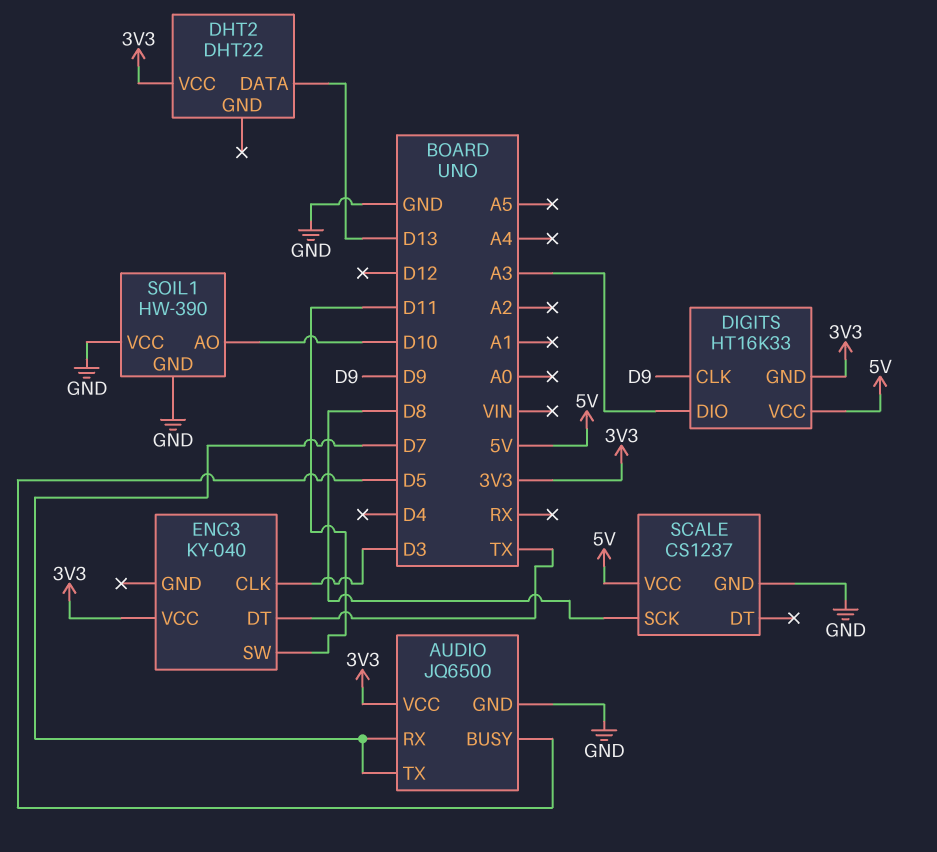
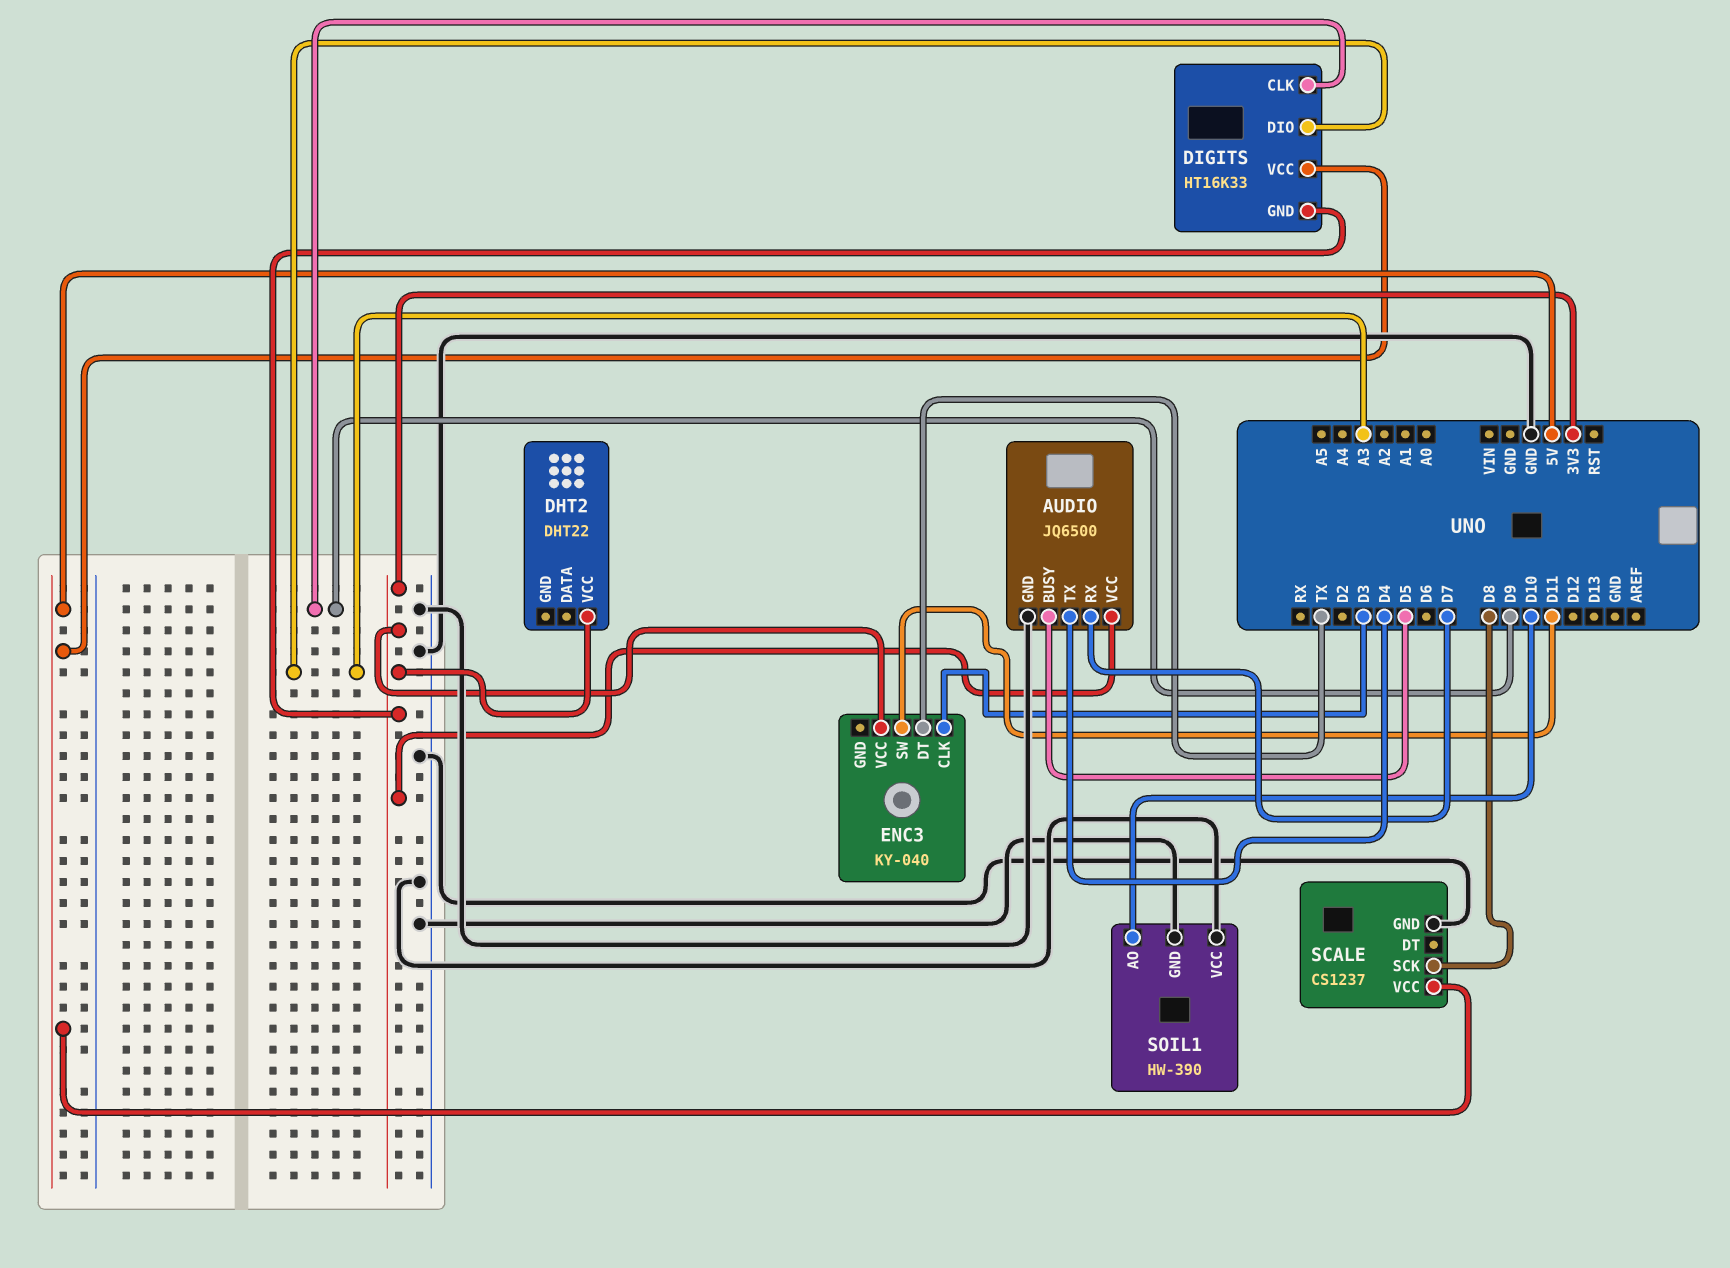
AUDIO pin TX: D7 -> D4
DHT2 pin DATA: D13 -> none

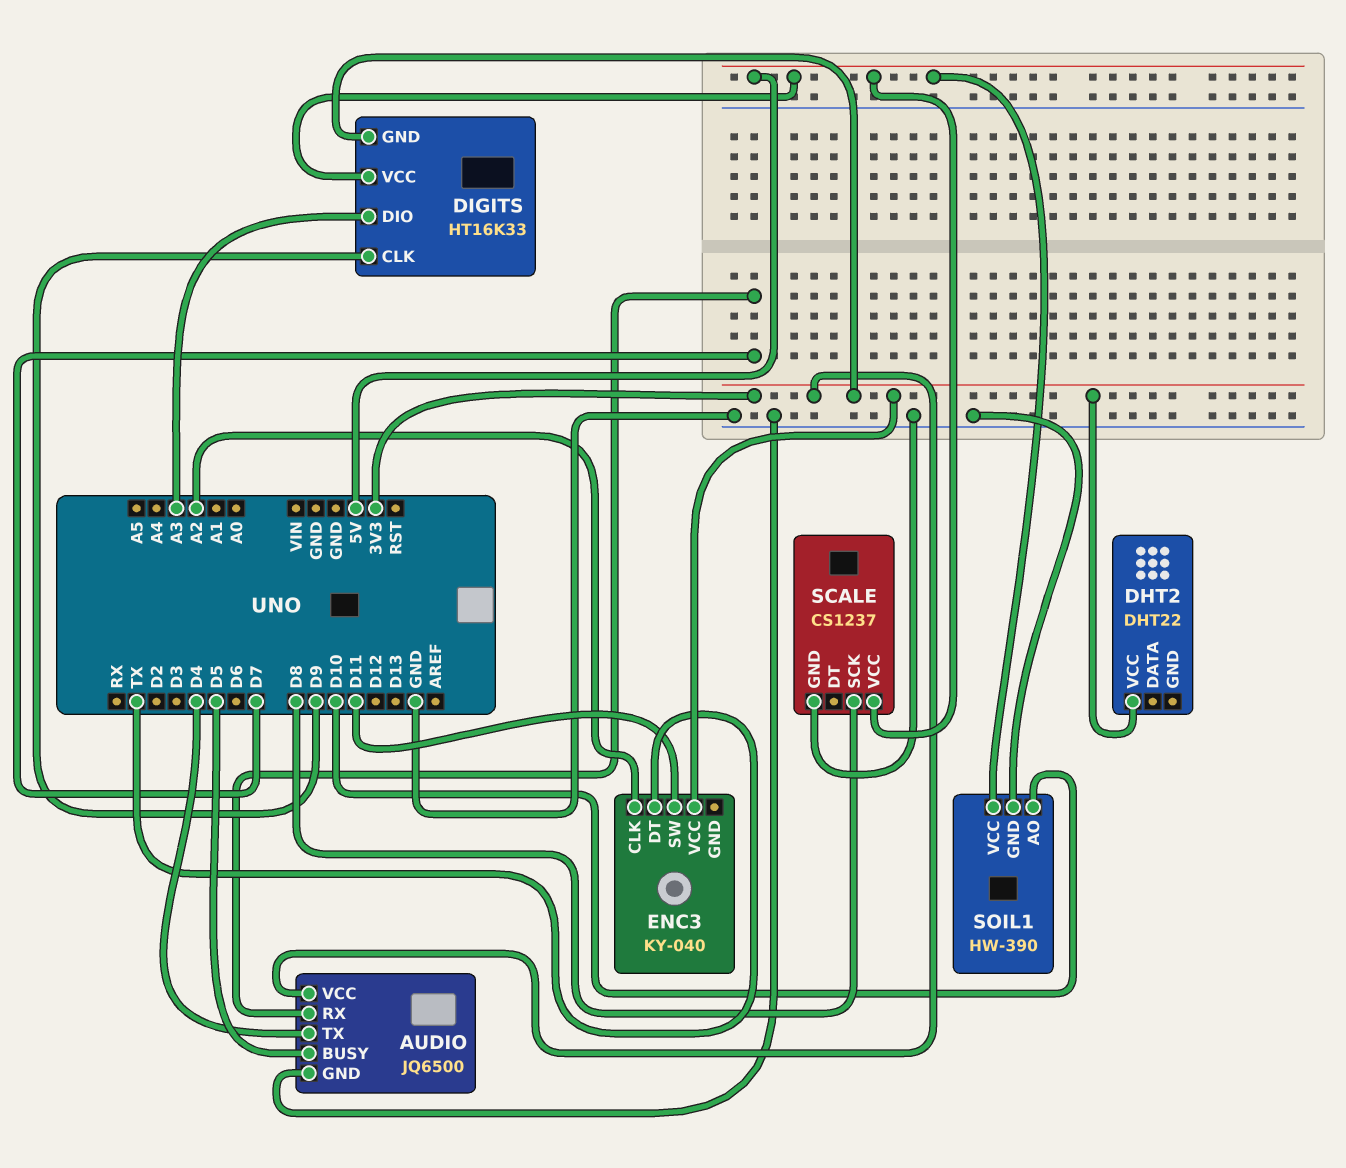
ENC3 pin CLK: D3 -> A2
SOIL1 pin VCC: GND -> 5V

